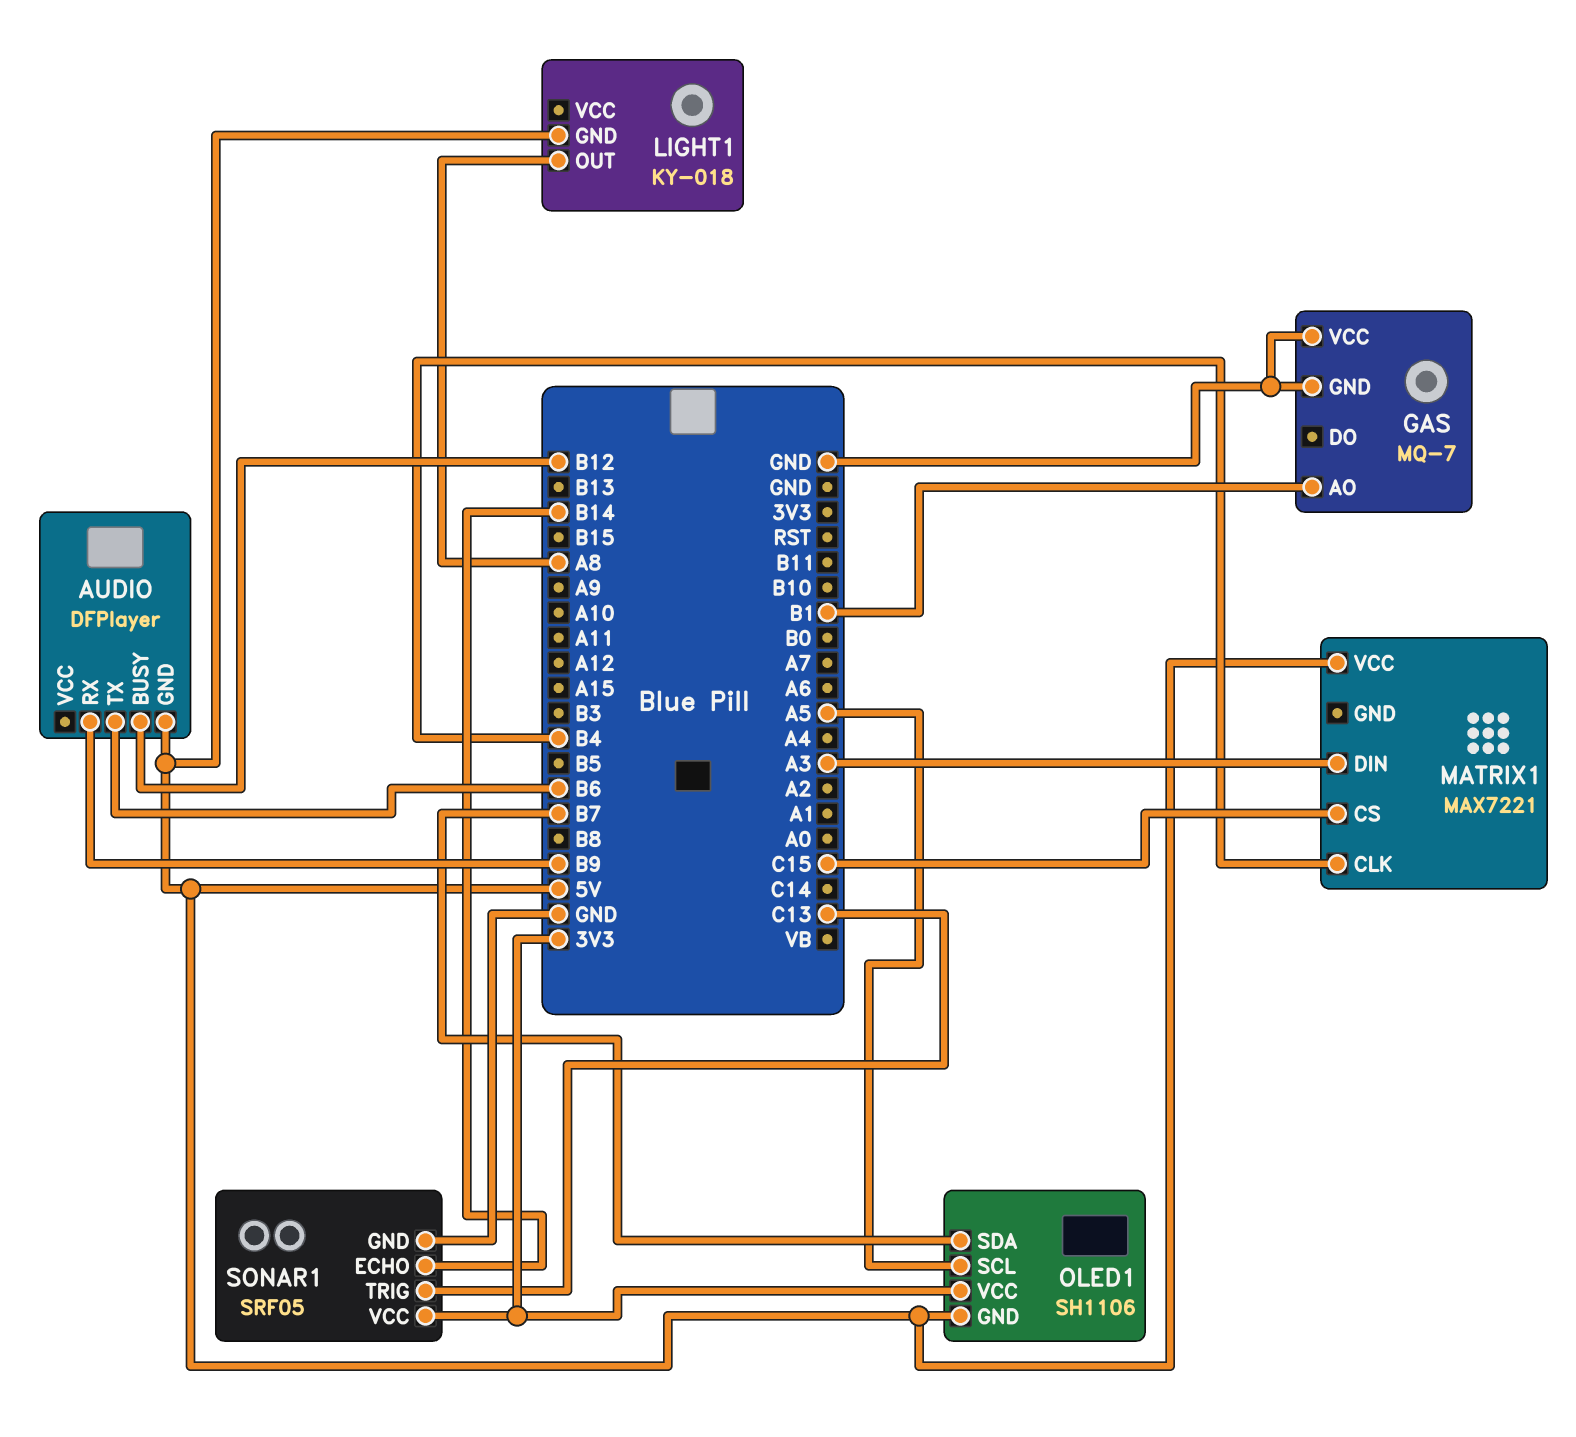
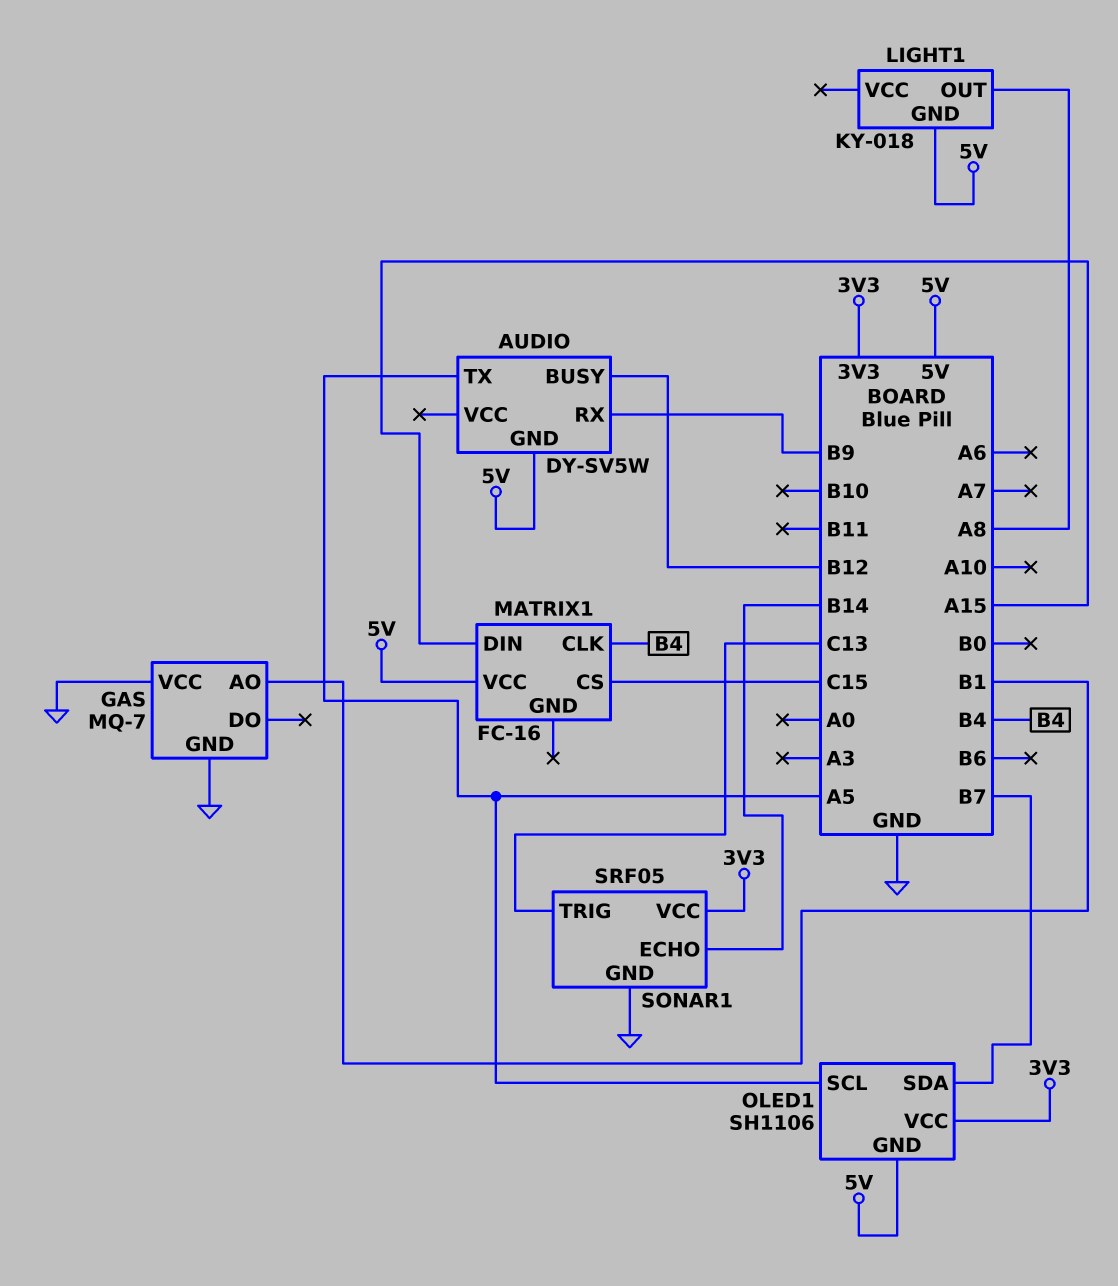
AUDIO: DFPlayer -> DY-SV5W
AUDIO pin TX: B6 -> A5
MATRIX1: MAX7221 -> FC-16
MATRIX1 pin DIN: A3 -> A15

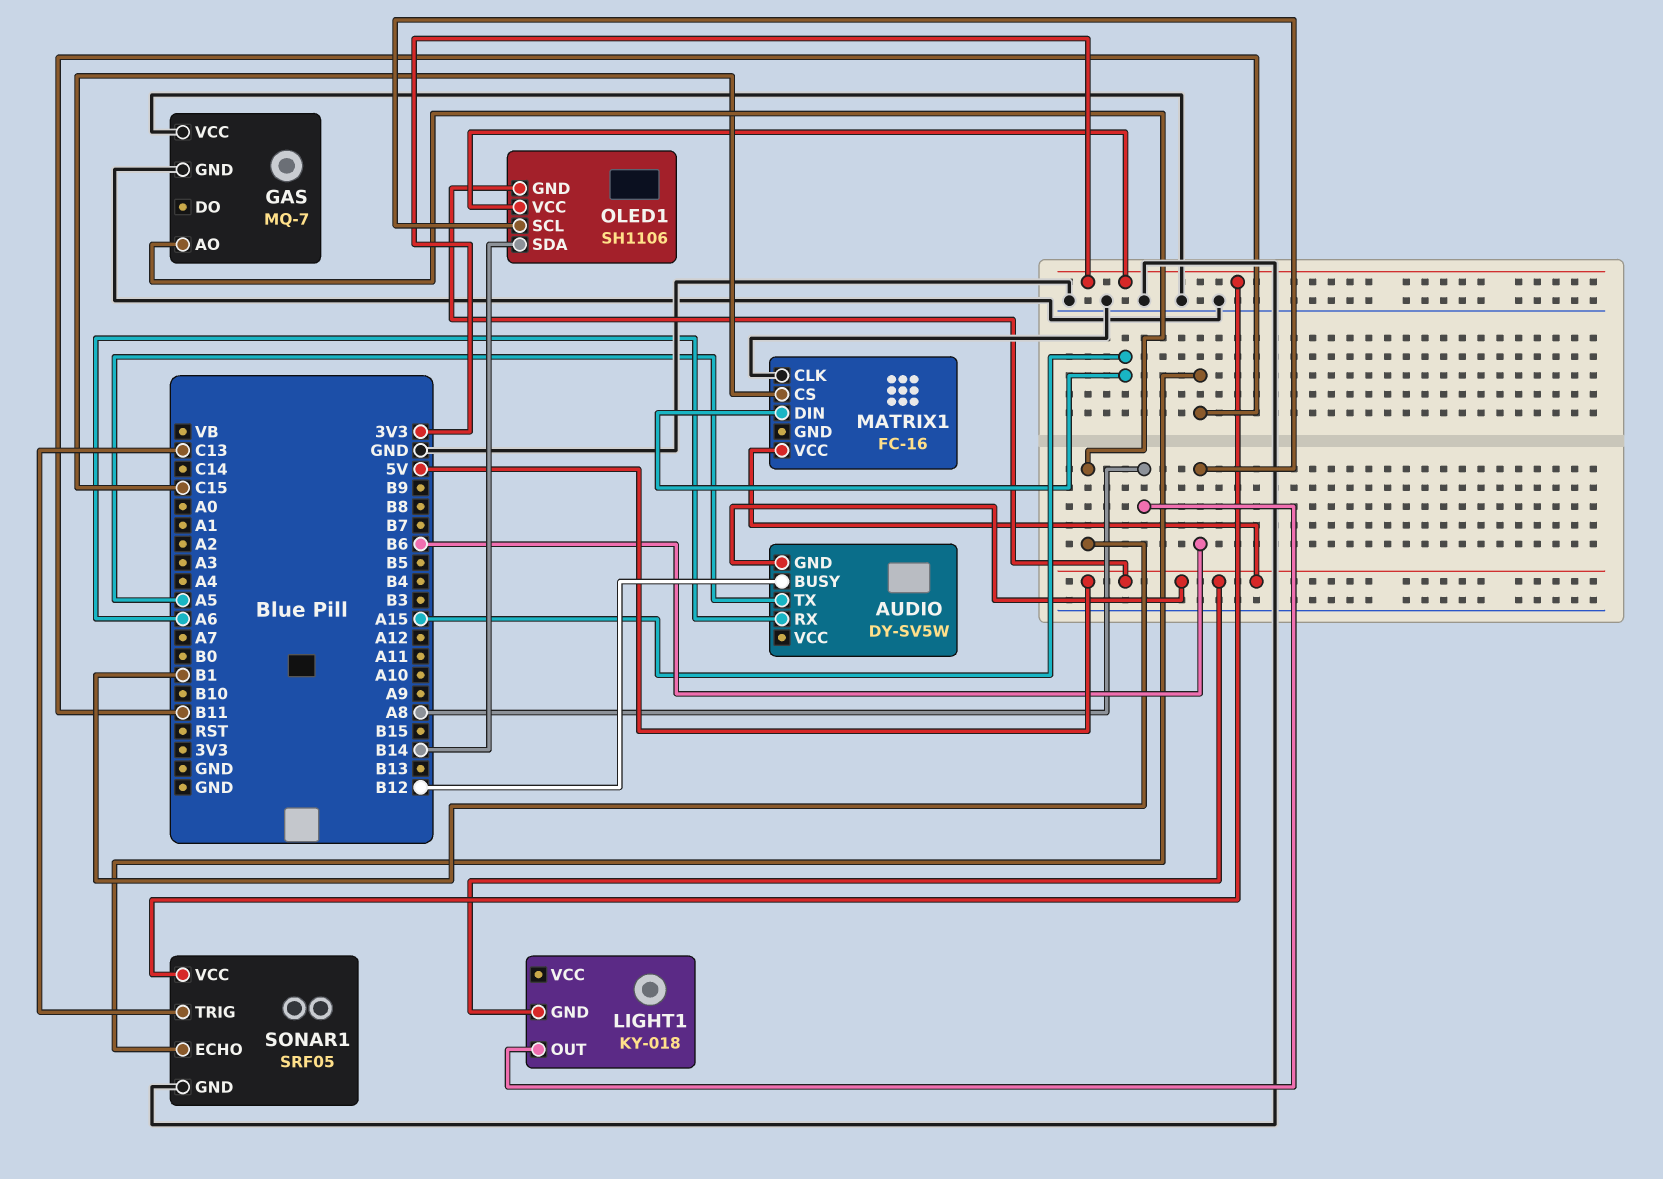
AUDIO pin RX: B9 -> A6
MATRIX1 pin CLK: B4 -> GND
OLED1 pin SCL: A5 -> B6
OLED1 pin SDA: B7 -> B14
SONAR1 pin ECHO: B14 -> B11

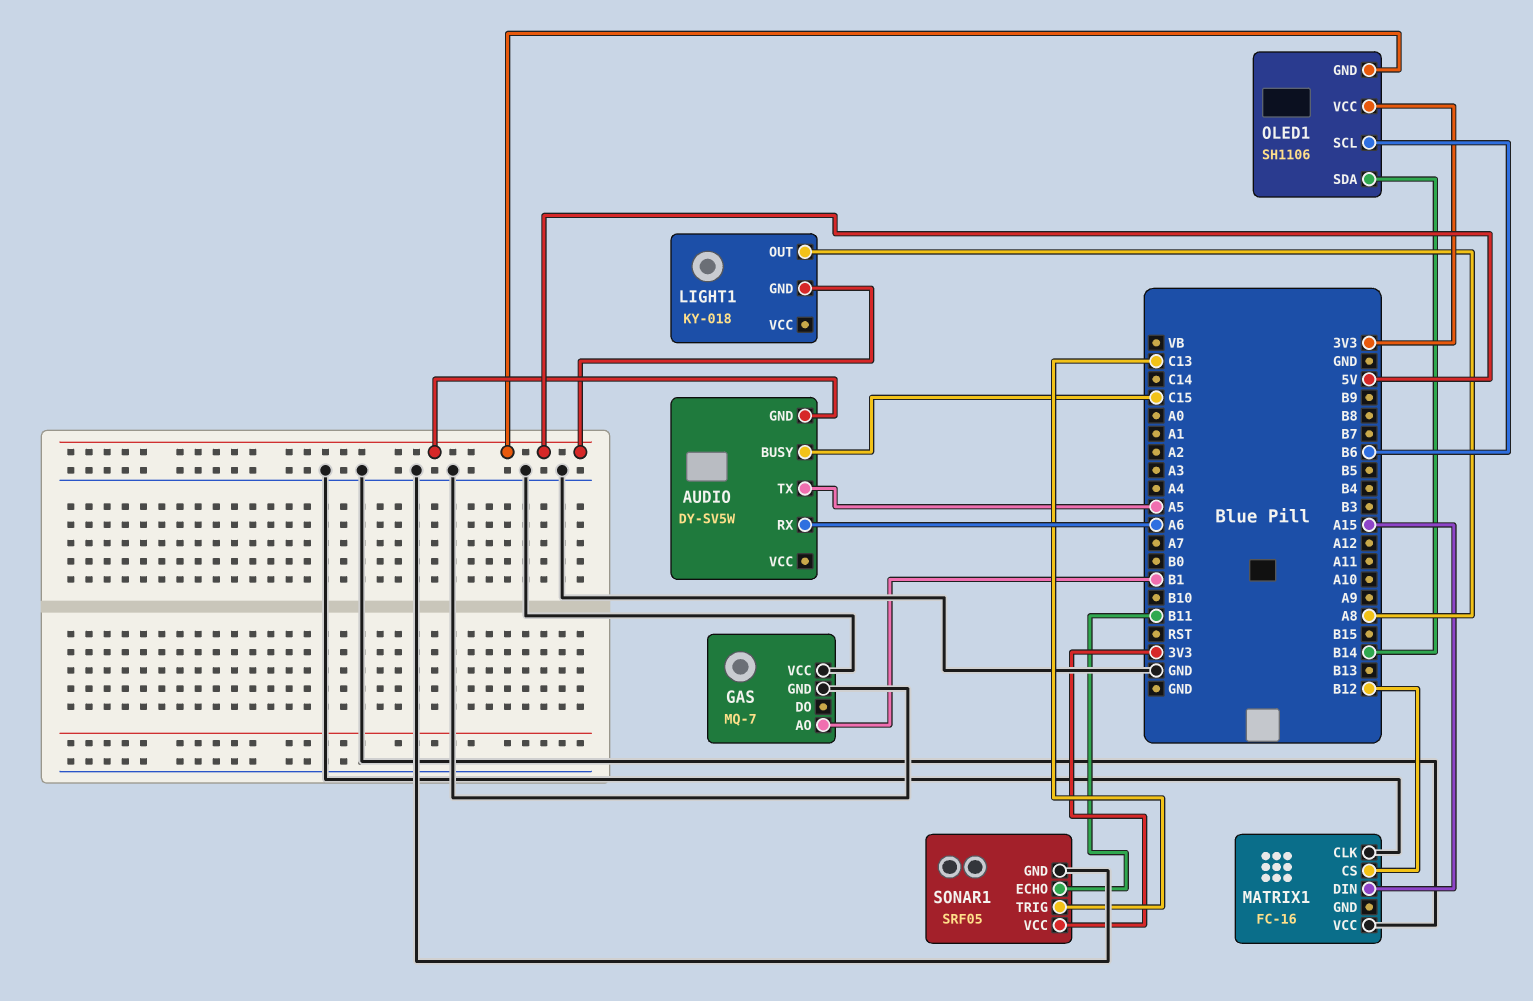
AUDIO pin BUSY: B12 -> C15
MATRIX1 pin CS: C15 -> B12
MATRIX1 pin VCC: 5V -> GND

